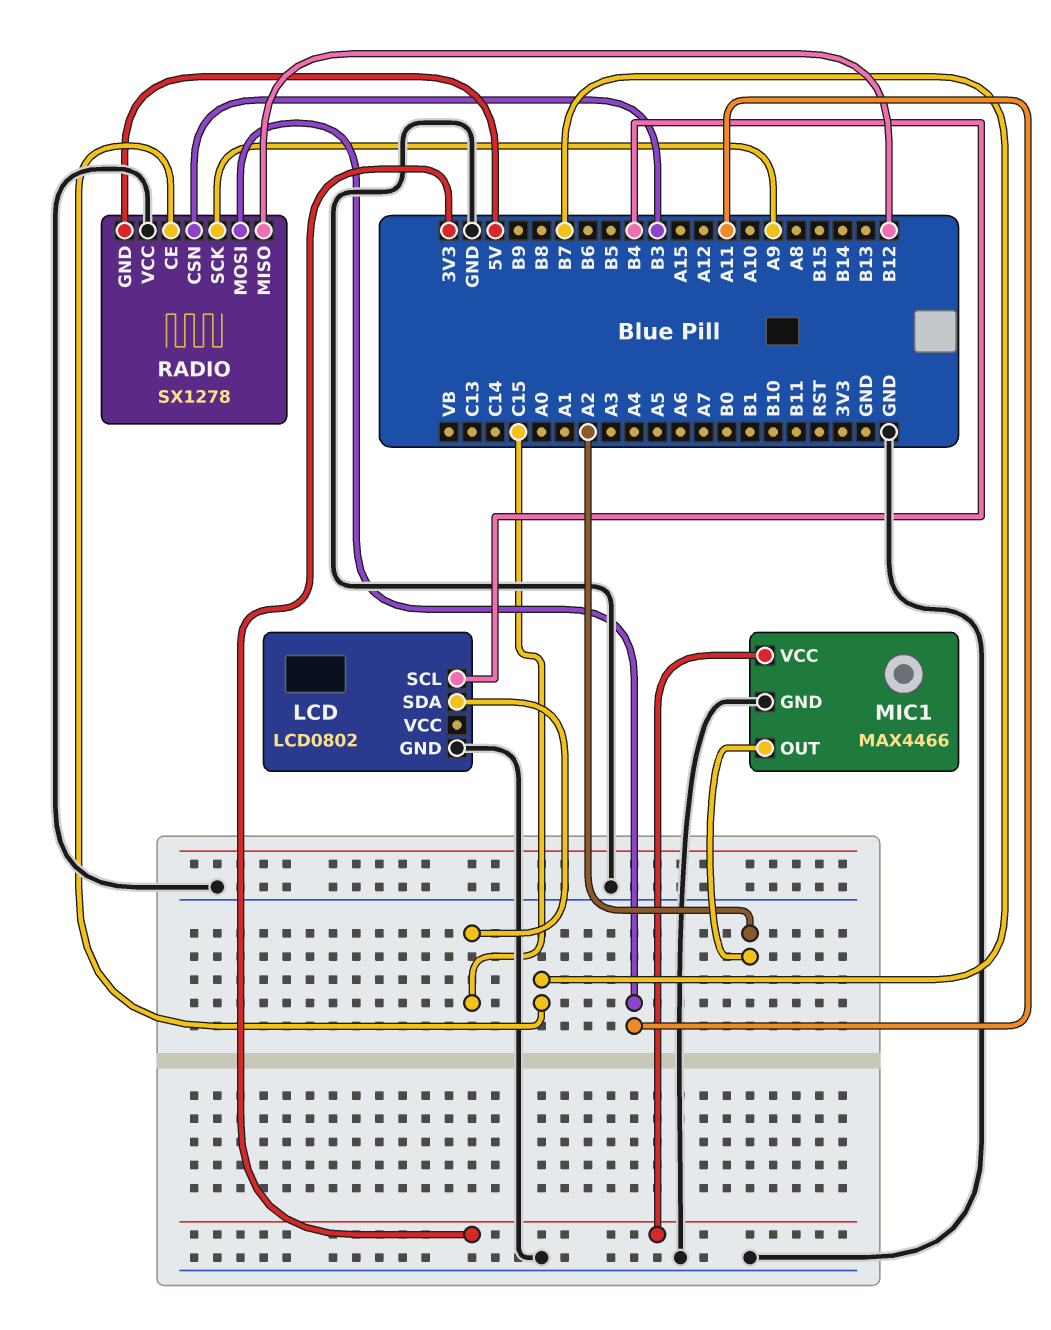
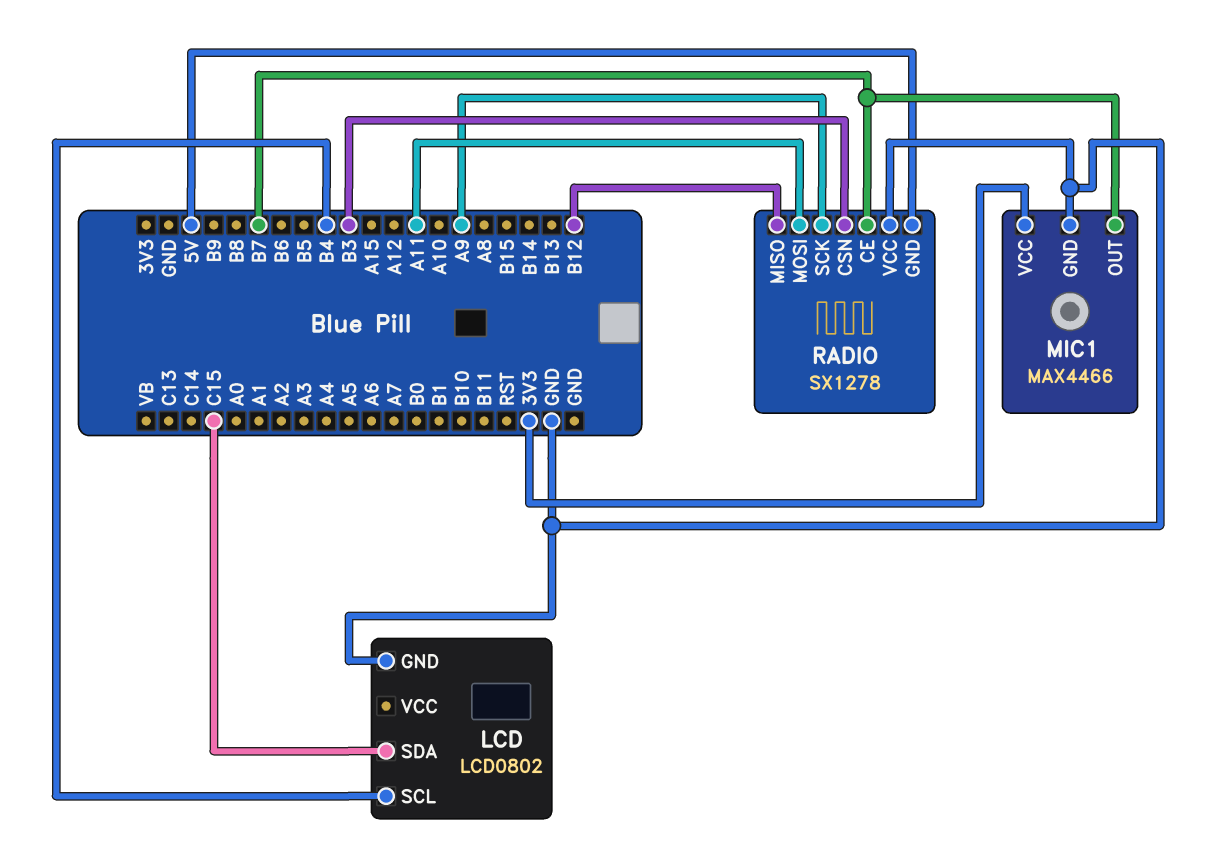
MIC1 pin OUT: A2 -> B7

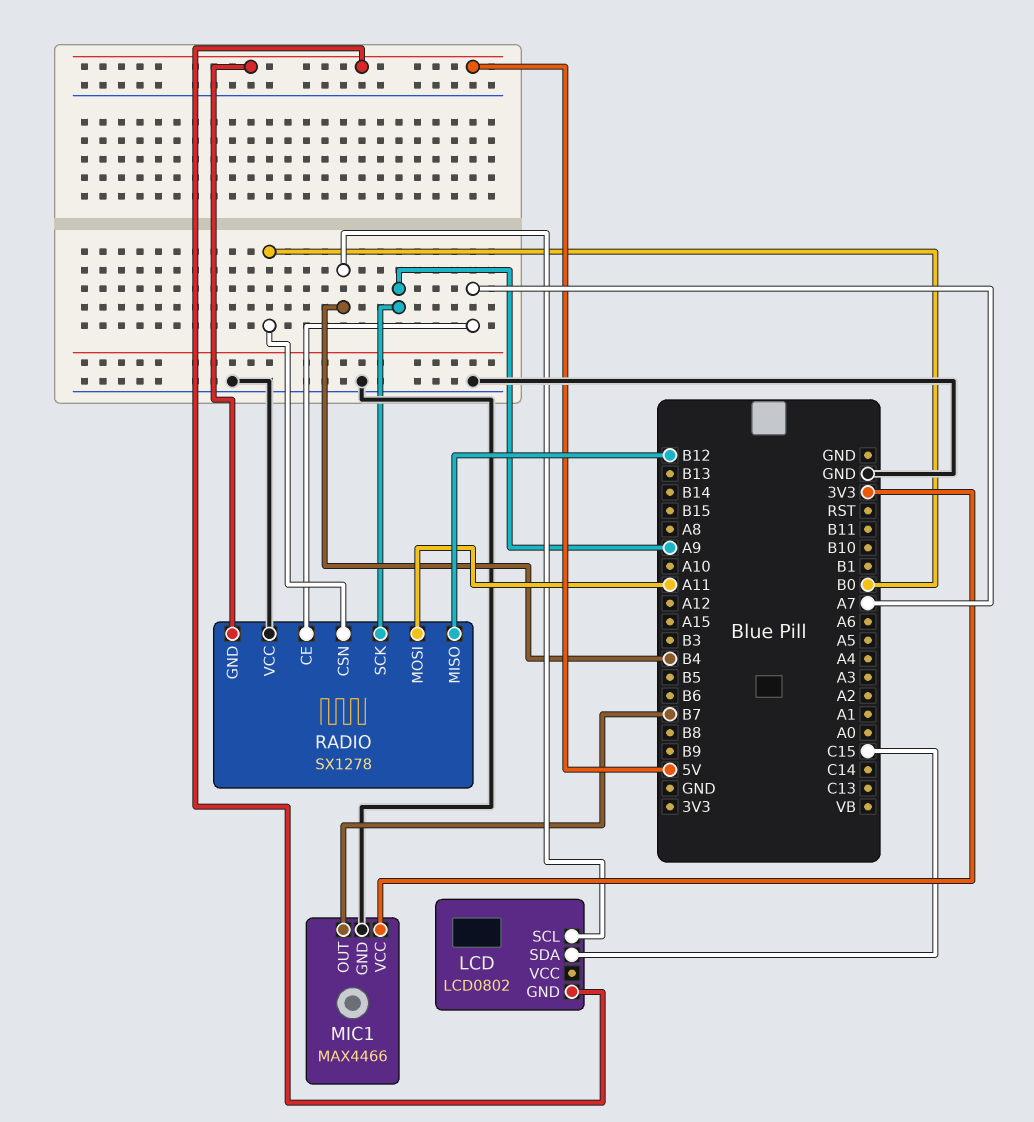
LCD pin GND: GND -> 5V
RADIO pin CE: B7 -> A7
RADIO pin CSN: B3 -> B0

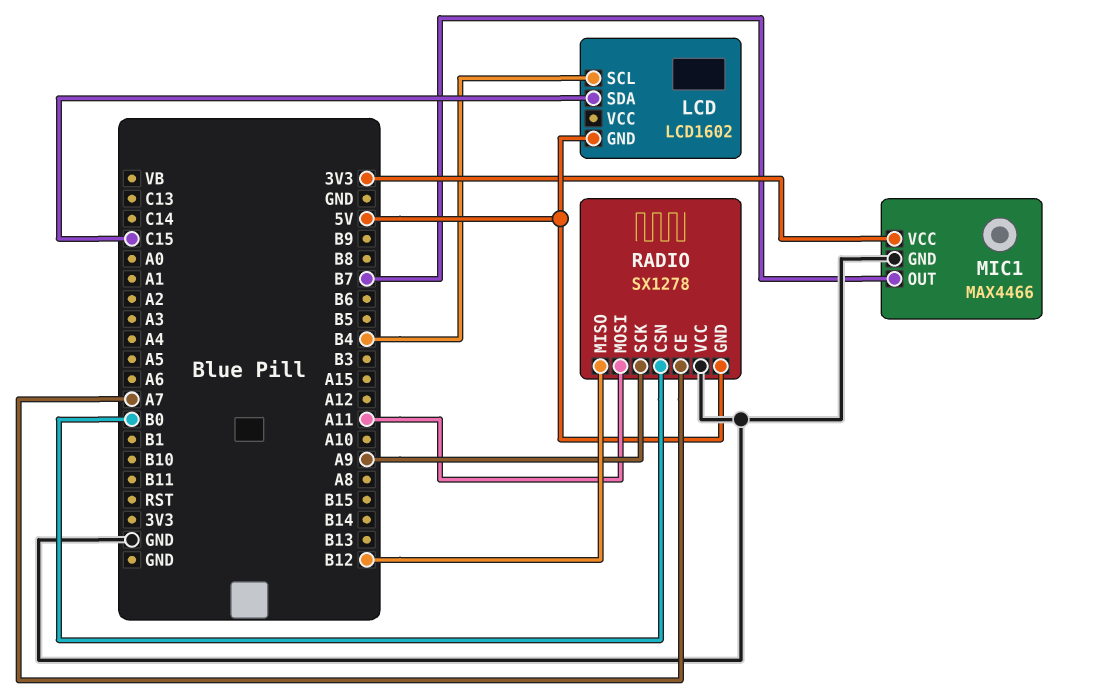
LCD: LCD0802 -> LCD1602

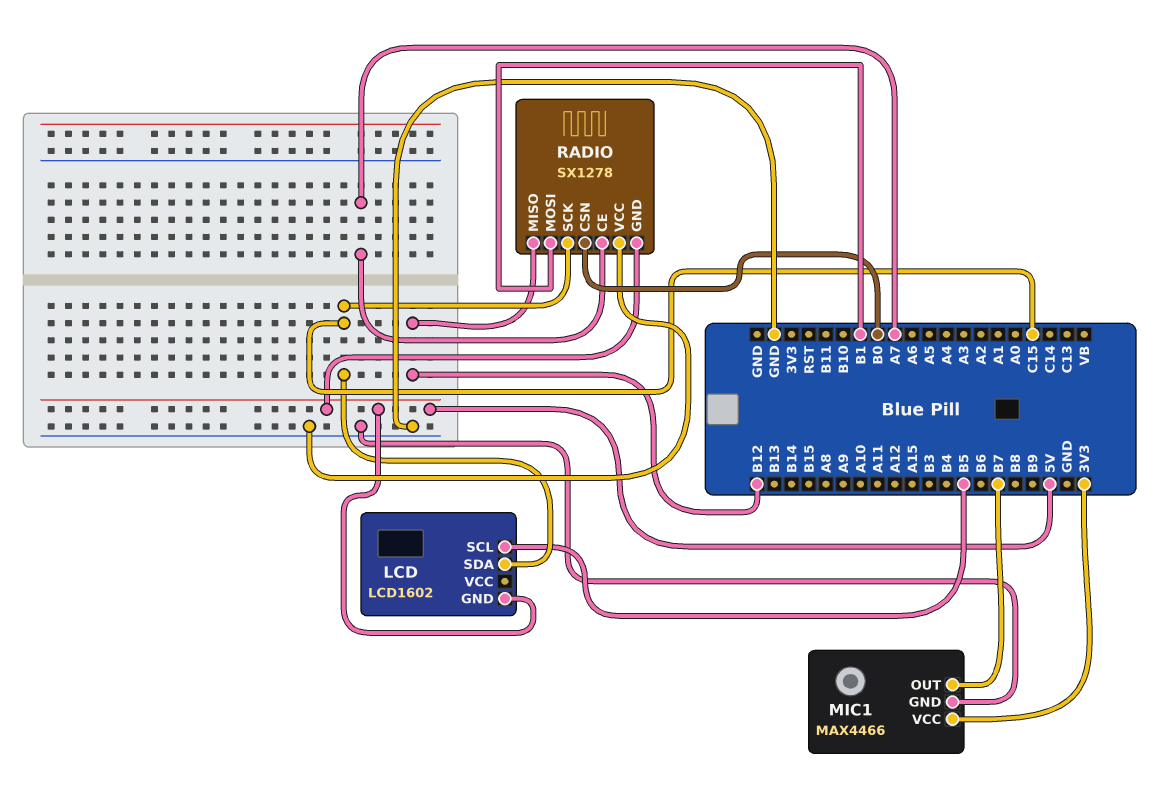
LCD pin SCL: B4 -> B5
RADIO pin MOSI: A11 -> B1
RADIO pin SCK: A9 -> C15

